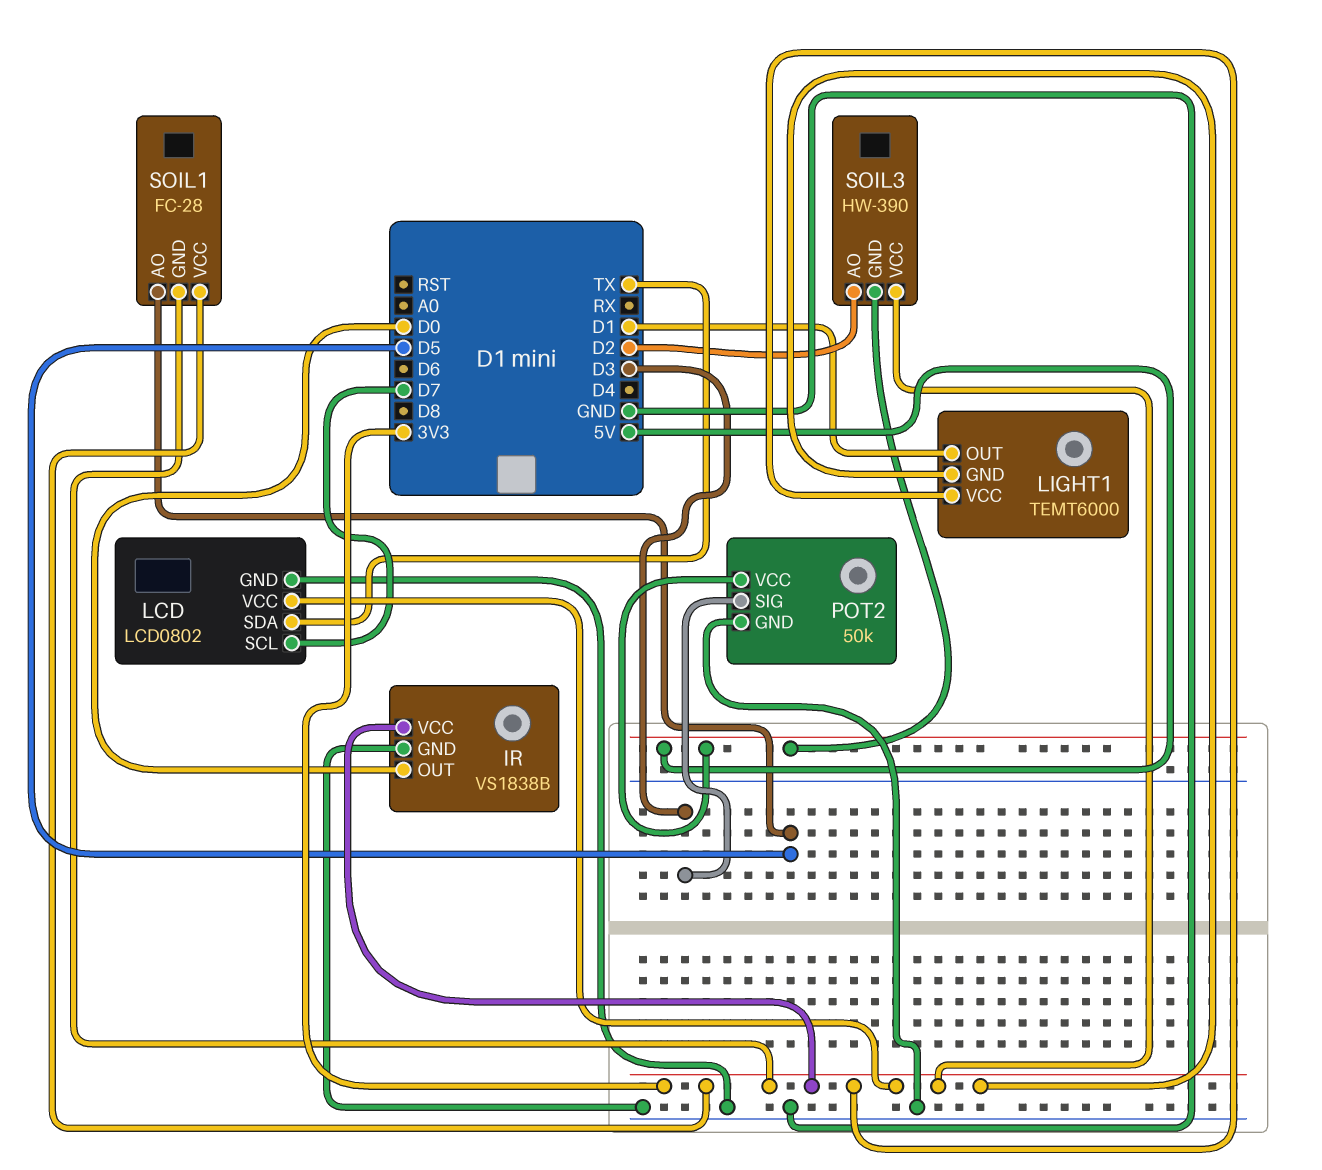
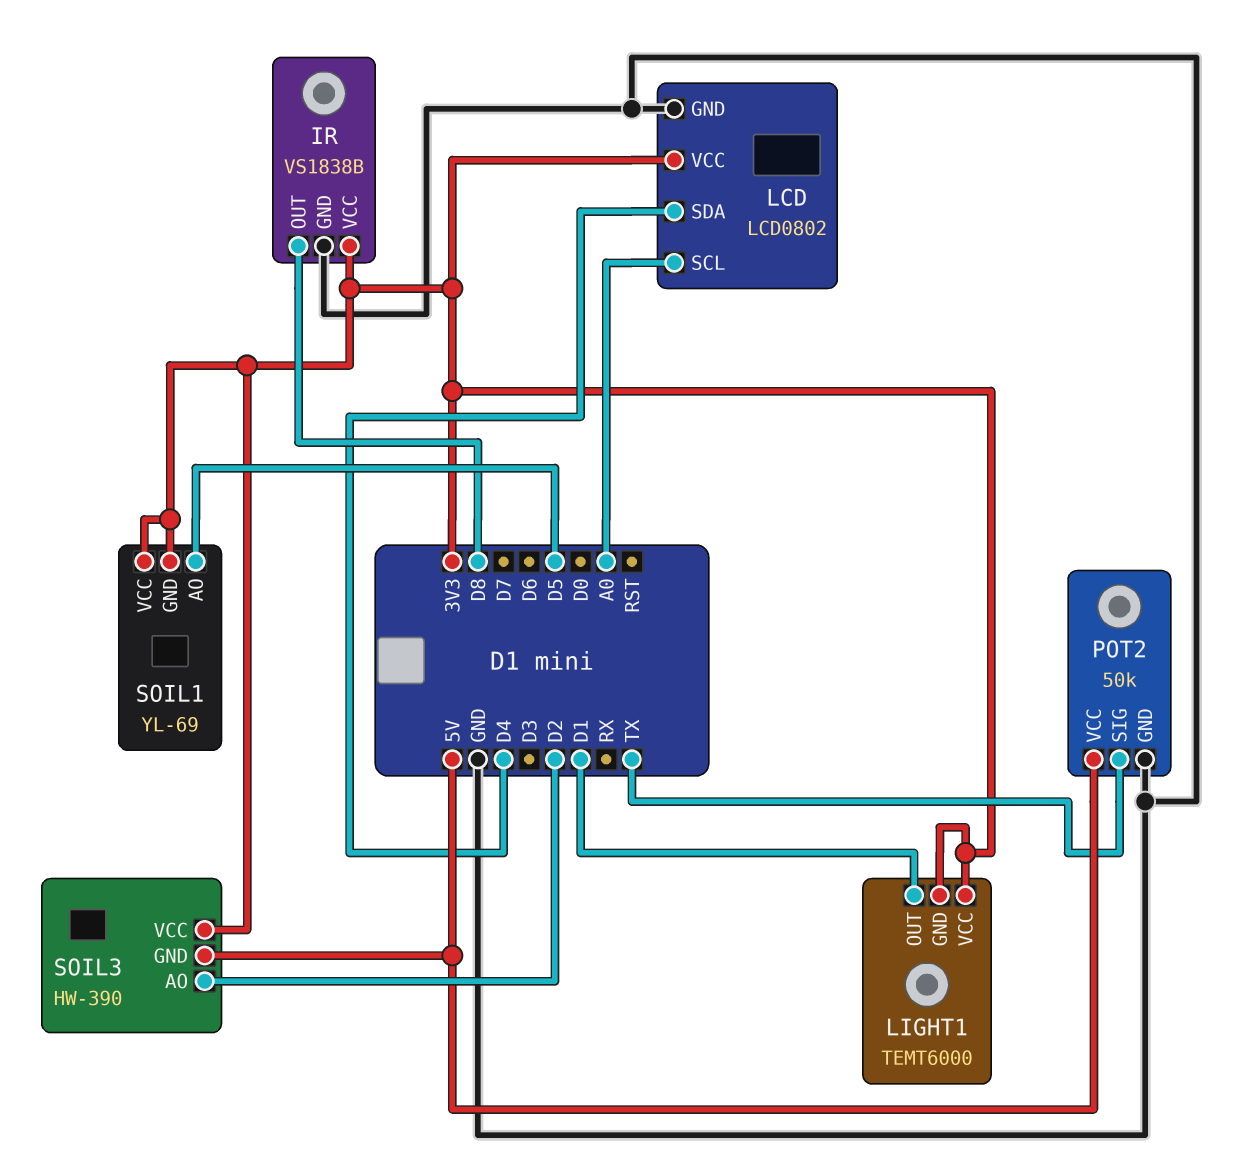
IR pin OUT: D0 -> D8
LCD pin SCL: D7 -> A0
LCD pin SDA: TX -> D4
POT2 pin SIG: D3 -> TX
SOIL1: FC-28 -> YL-69

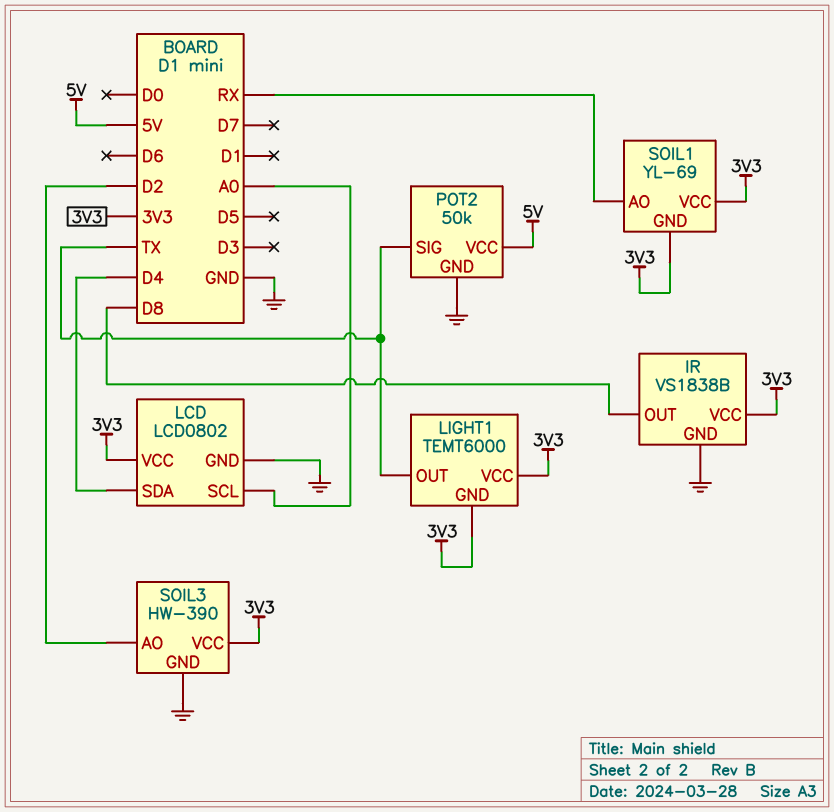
LIGHT1 pin OUT: D1 -> TX
SOIL1 pin AO: D5 -> RX
SOIL3 pin GND: 5V -> GND

